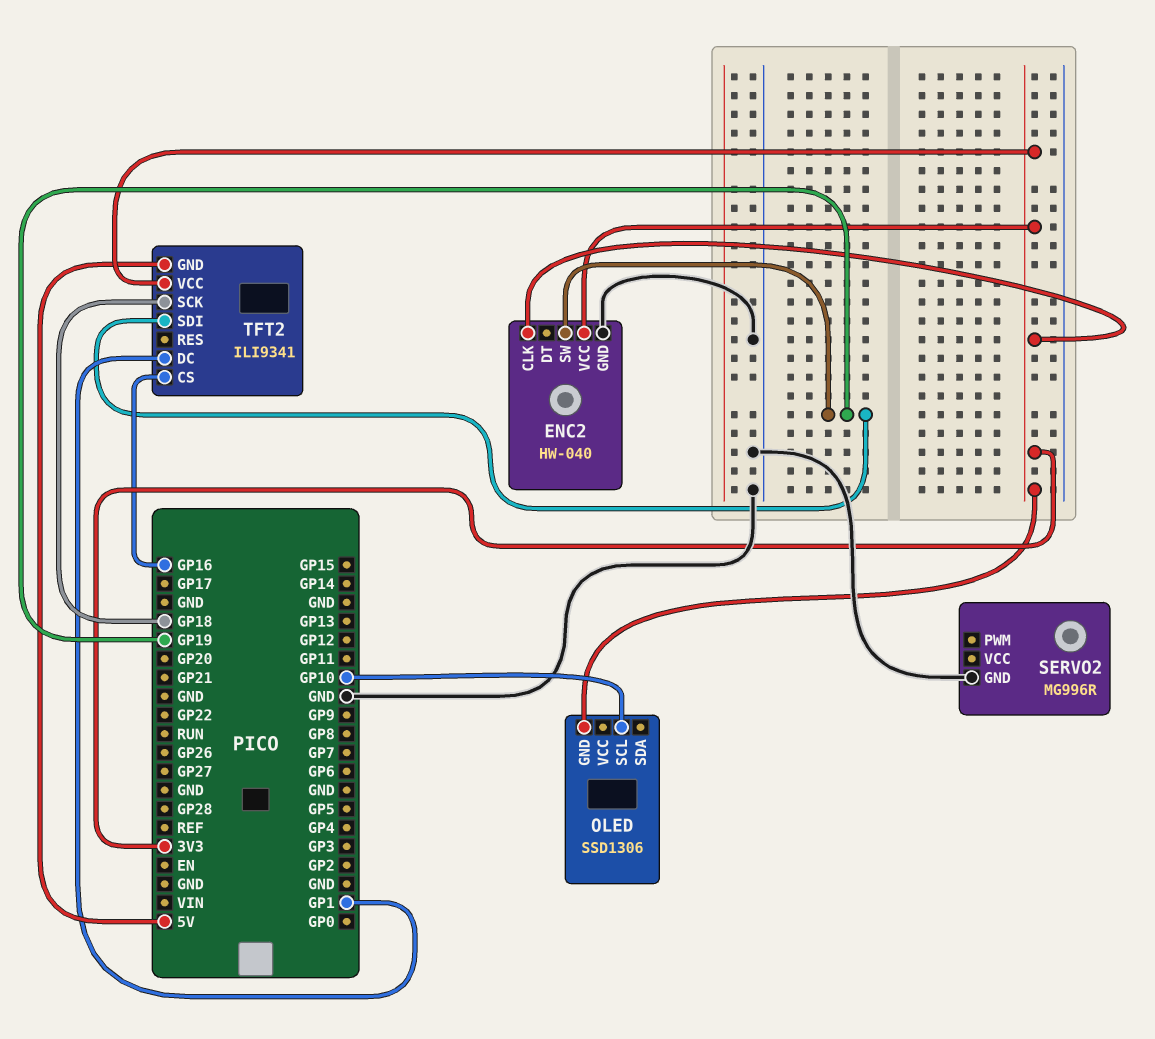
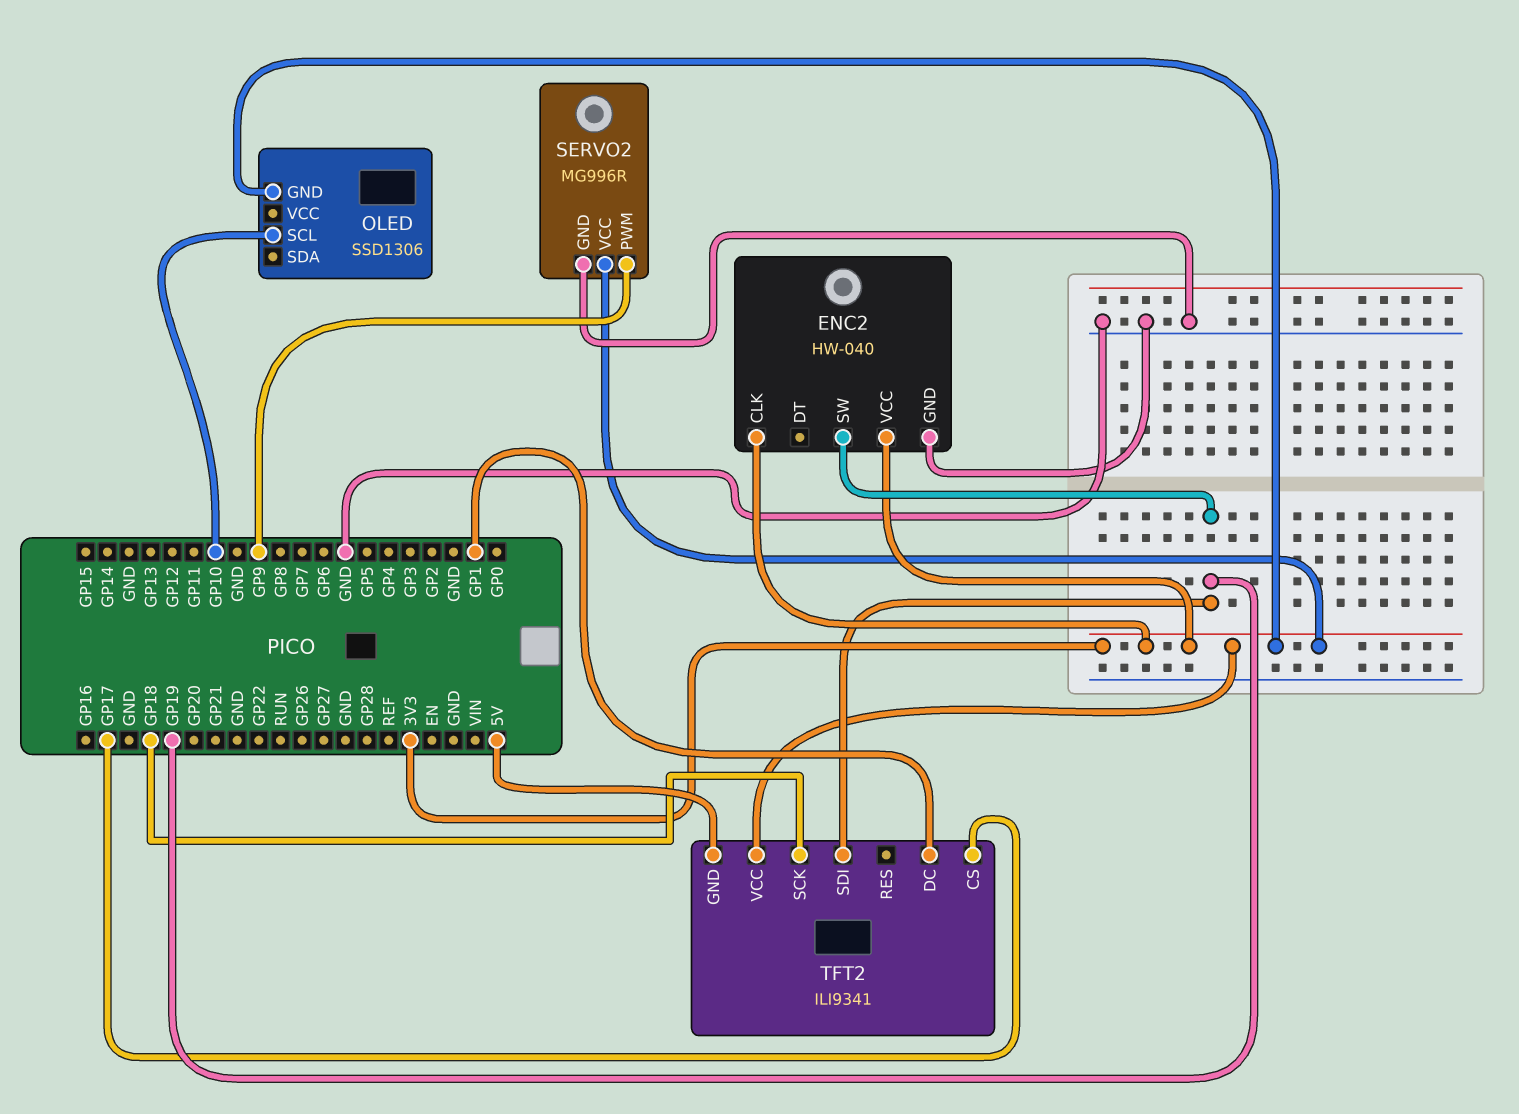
SERVO2 pin PWM: none -> GP9
SERVO2 pin VCC: none -> 3V3
TFT2 pin CS: GP16 -> GP17

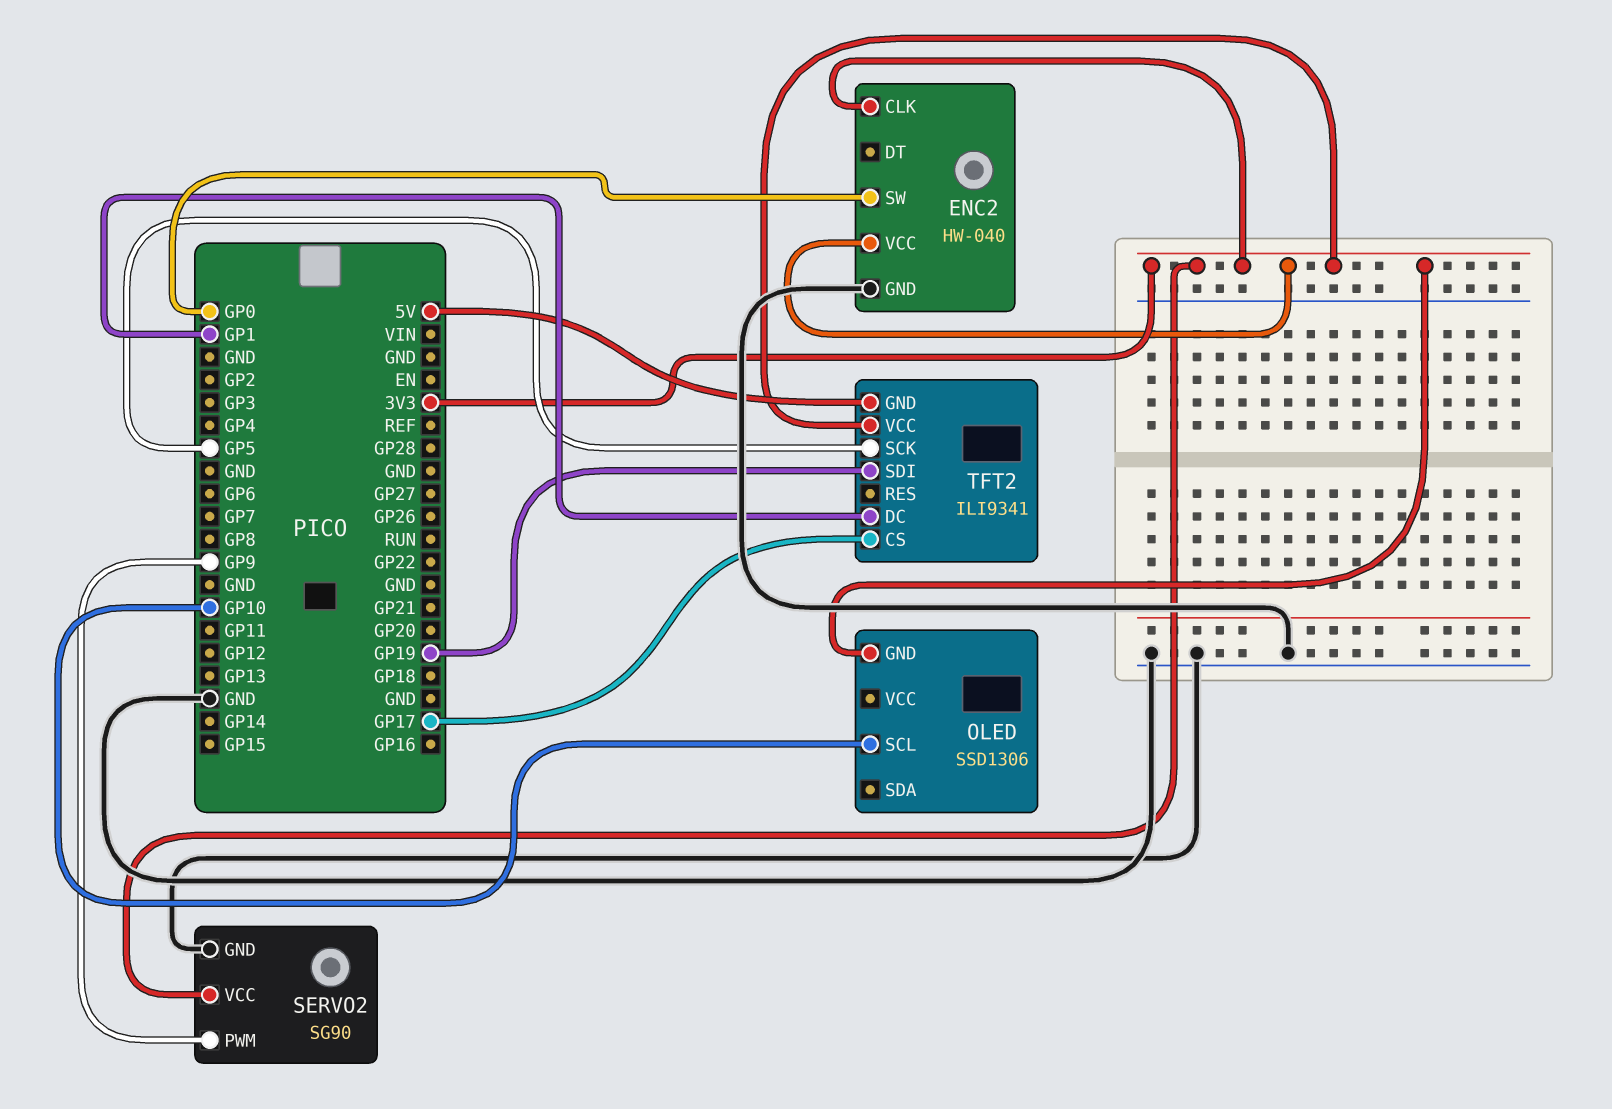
ENC2 pin SW: GP19 -> GP0
SERVO2: MG996R -> SG90
TFT2 pin SCK: GP18 -> GP5

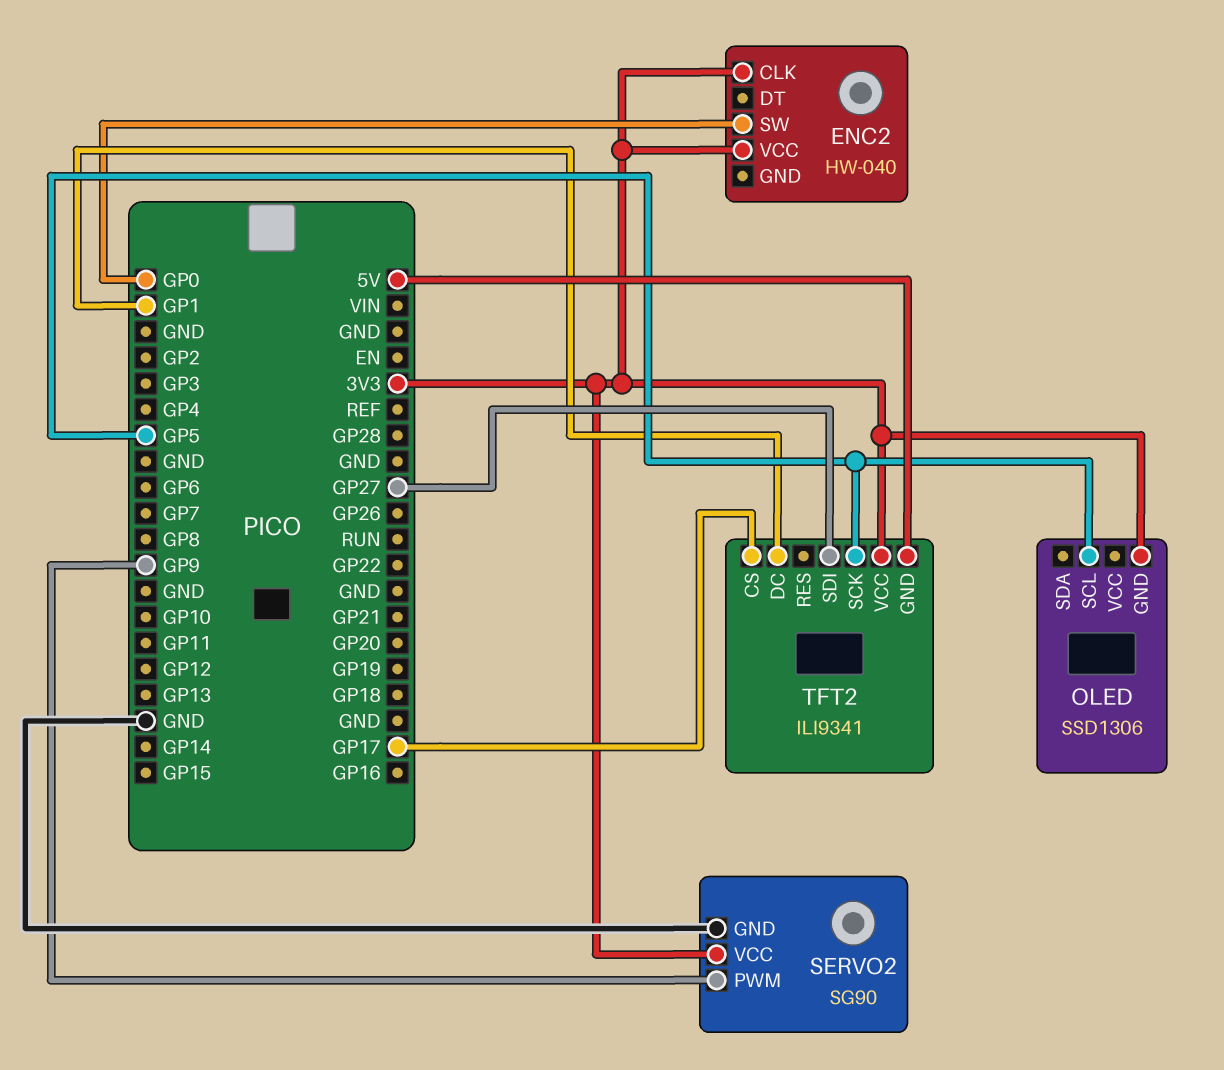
ENC2 pin GND: GND -> none
OLED pin SCL: GP10 -> GP5
TFT2 pin SDI: GP19 -> GP27

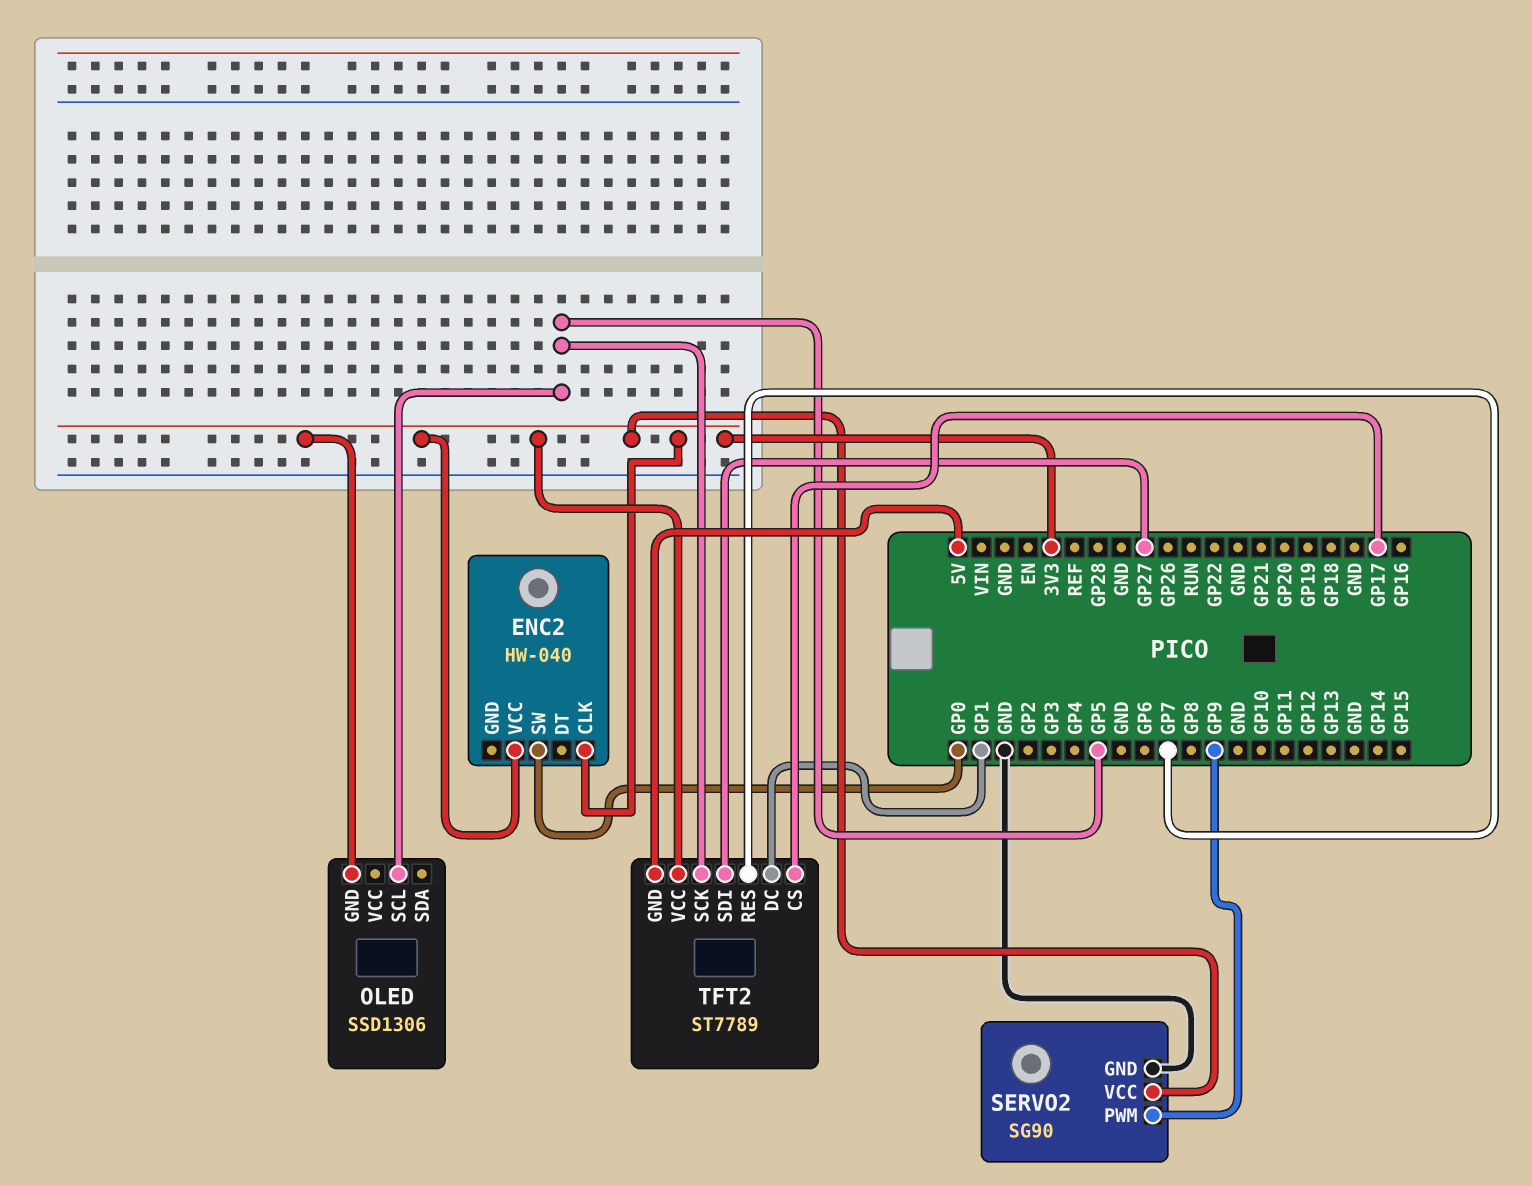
TFT2: ILI9341 -> ST7789
TFT2 pin RES: none -> GP7

